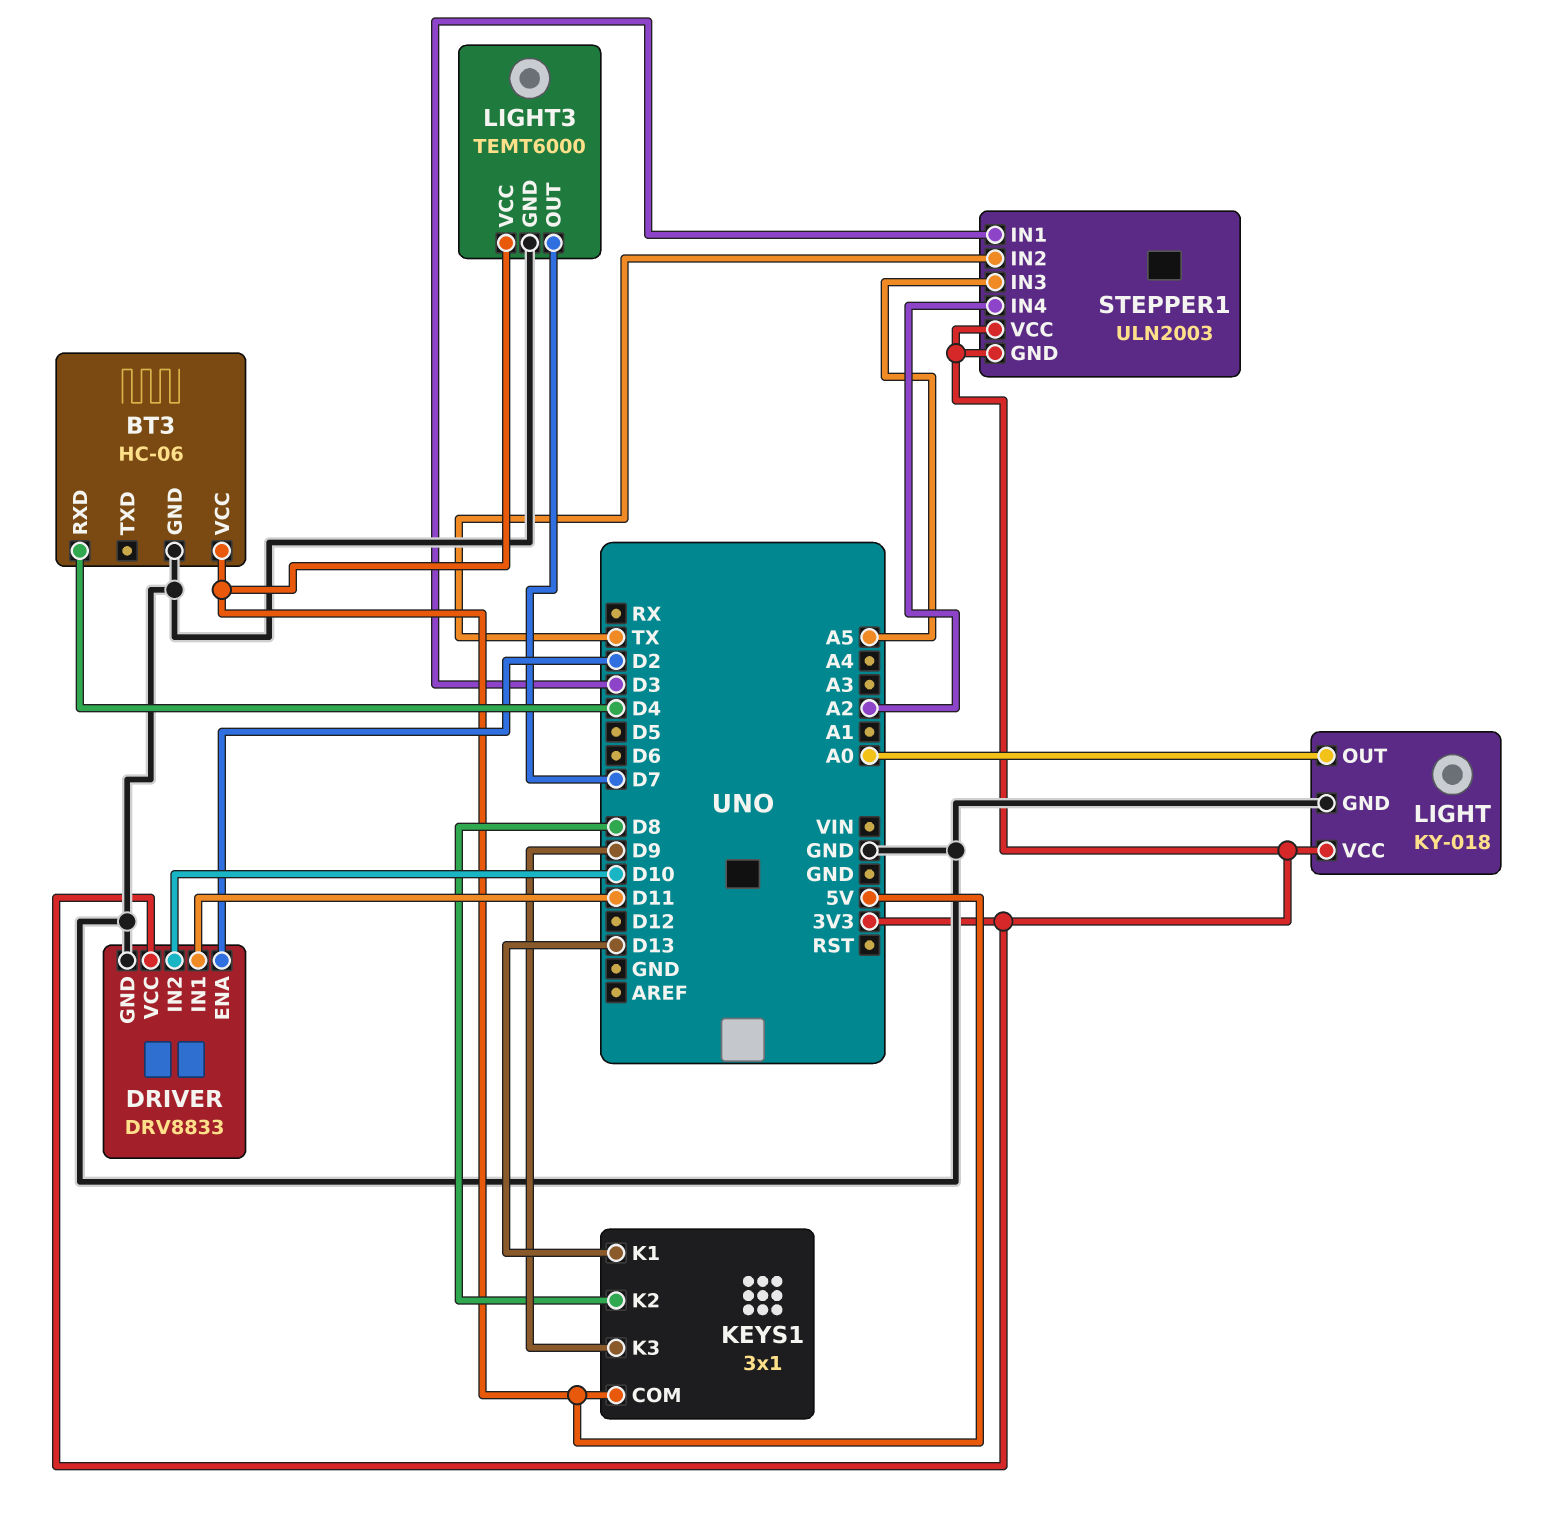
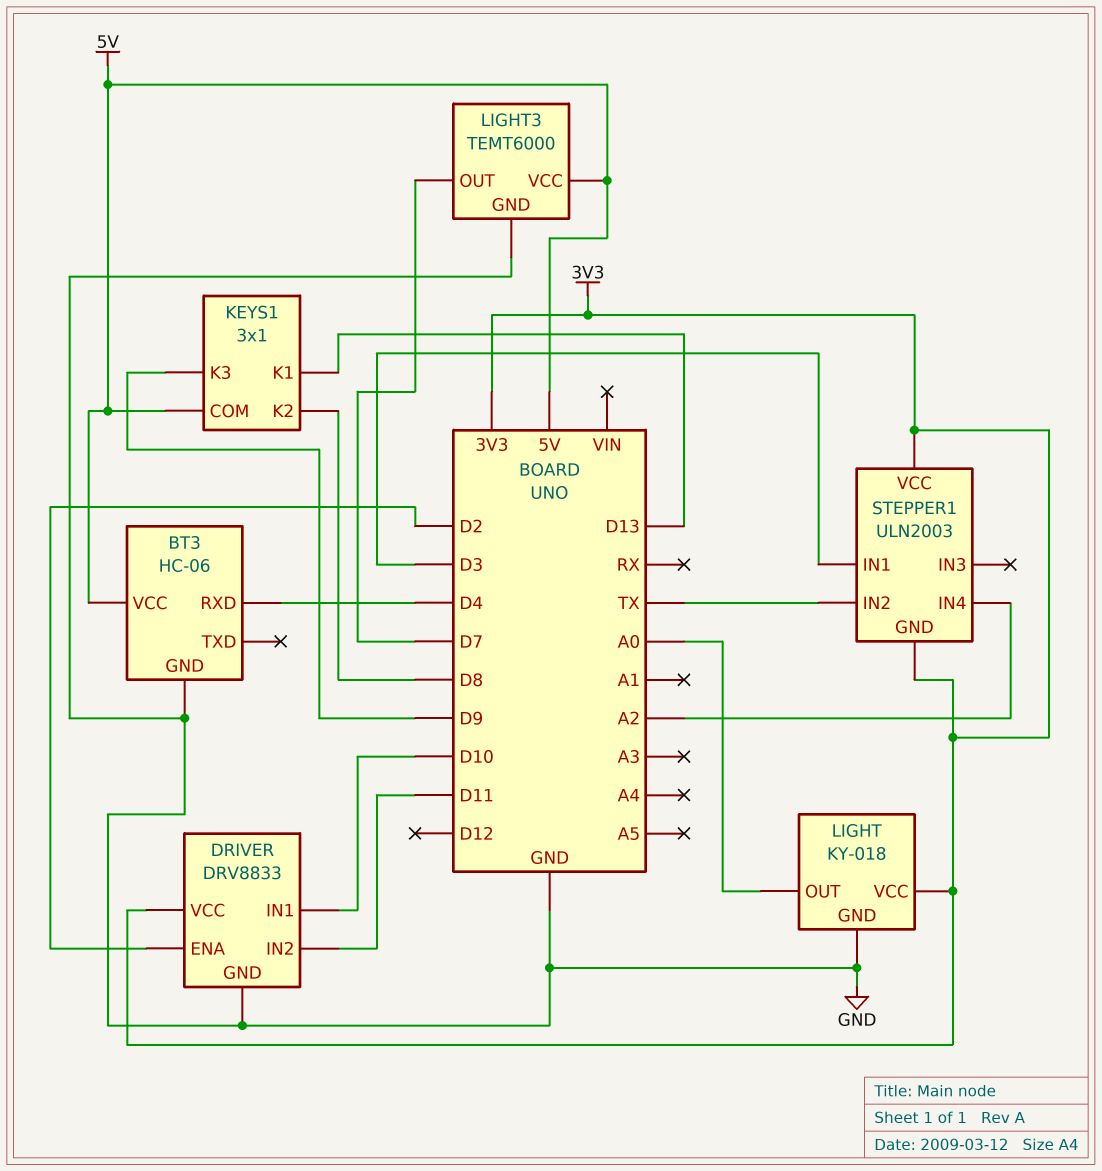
DRIVER pin IN1: D11 -> D10
DRIVER pin IN2: D10 -> D11
STEPPER1 pin IN3: A5 -> none

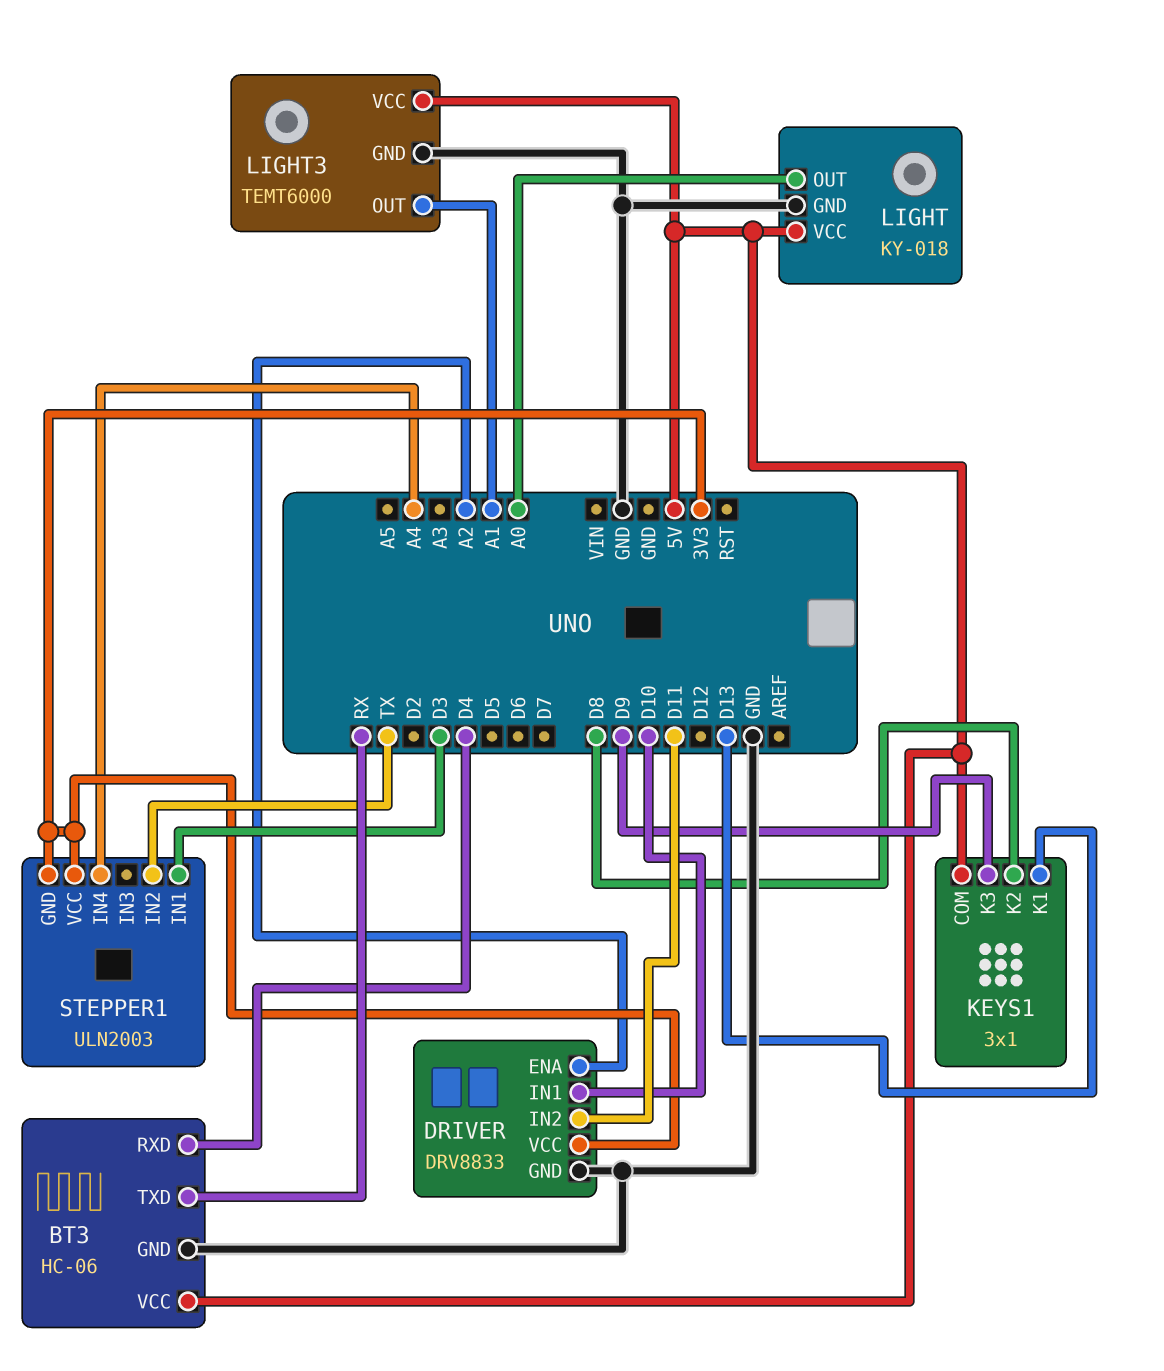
BT3 pin TXD: none -> RX
DRIVER pin ENA: D2 -> A2
LIGHT pin VCC: 3V3 -> 5V
LIGHT3 pin OUT: D7 -> A1
STEPPER1 pin IN4: A2 -> A4

